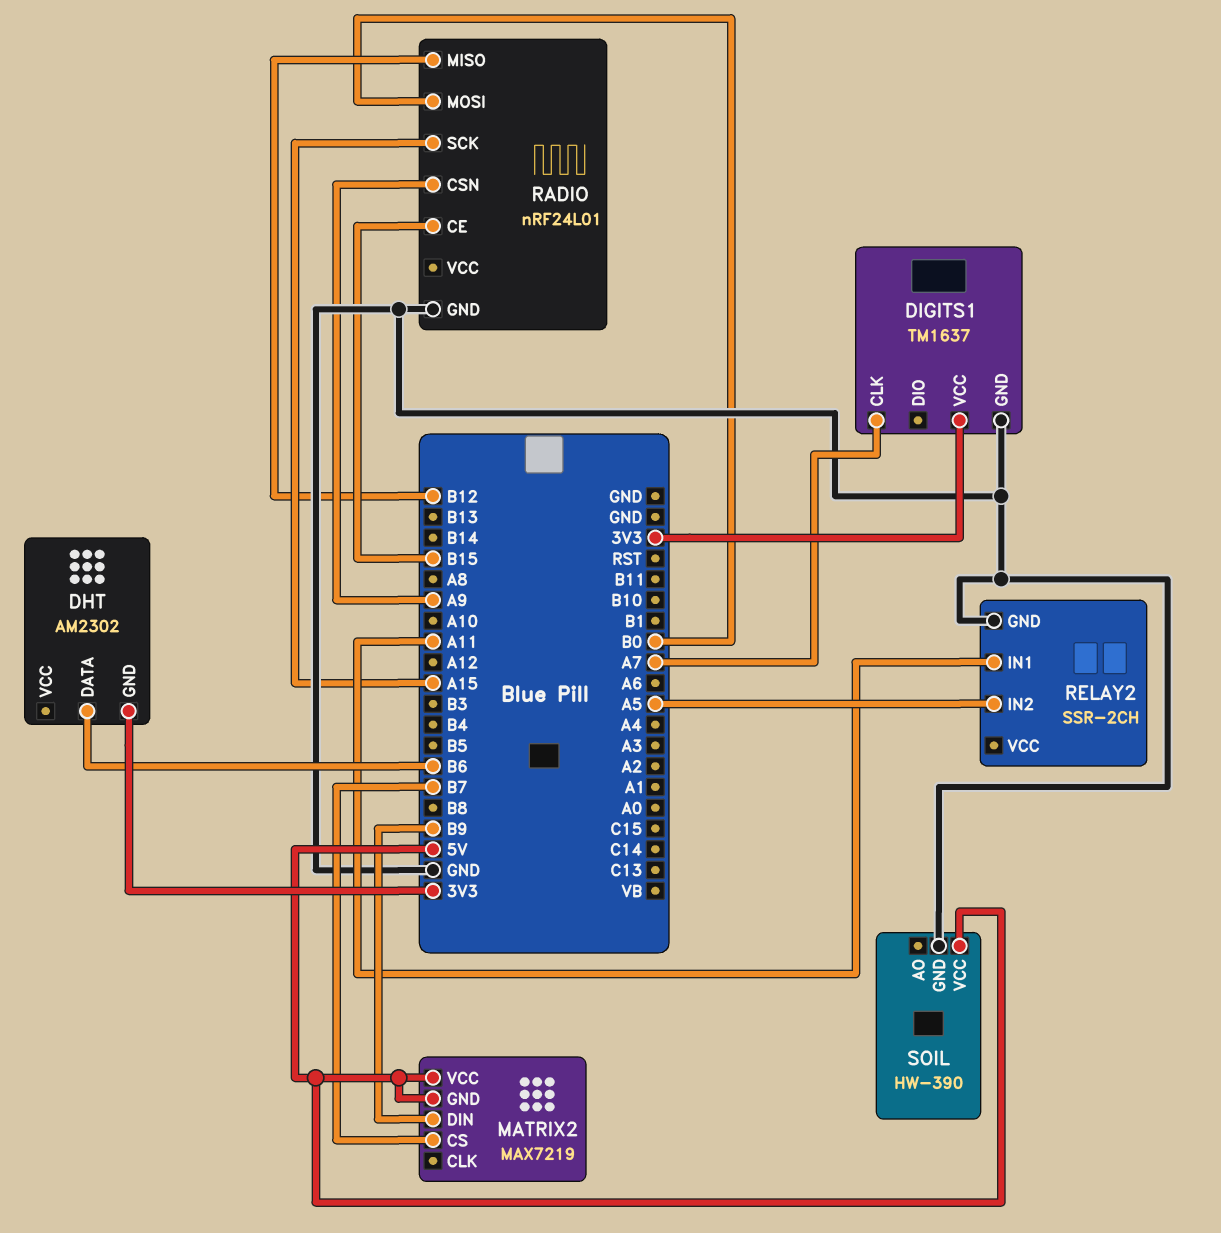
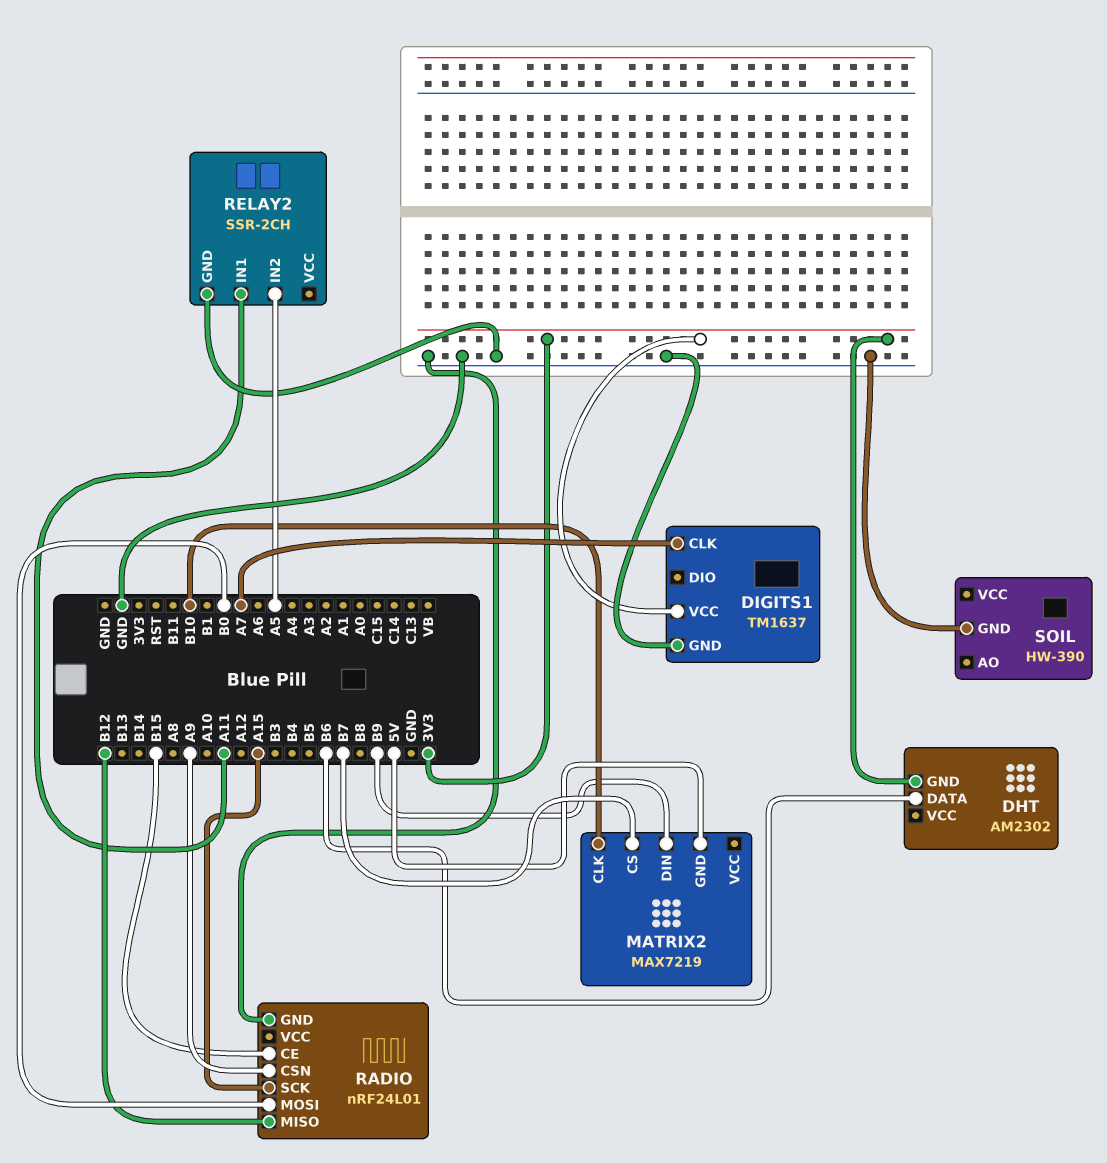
MATRIX2 pin CLK: none -> B10
MATRIX2 pin VCC: 5V -> none
SOIL pin VCC: 5V -> none

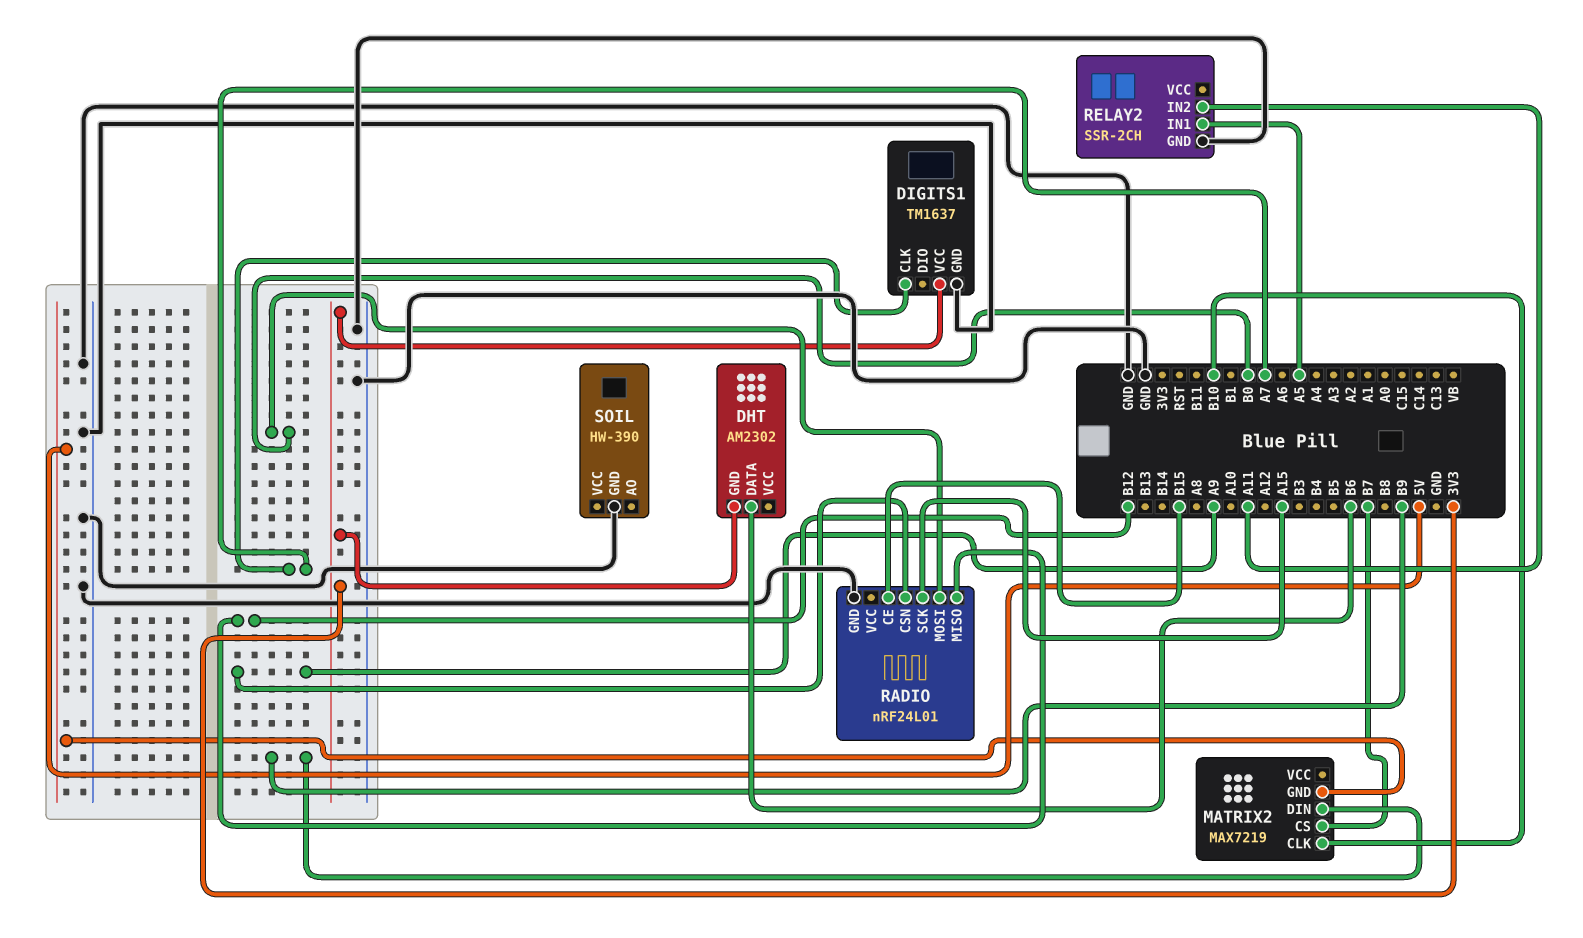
RELAY2 pin IN1: A11 -> A5
RELAY2 pin IN2: A5 -> A11

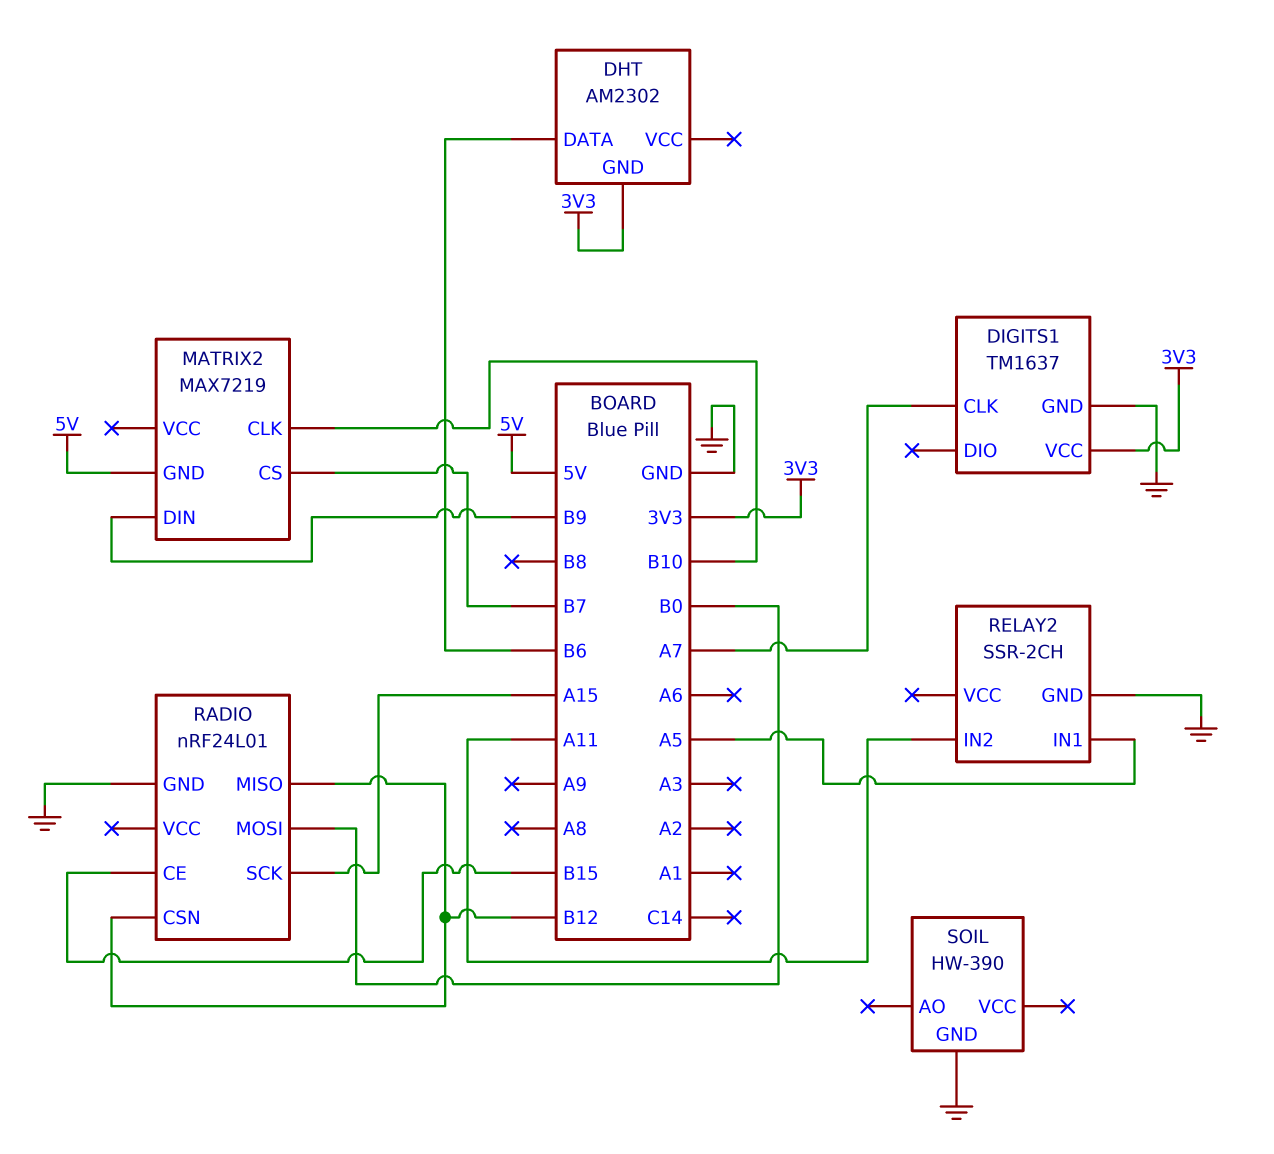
RADIO pin CSN: A9 -> B12

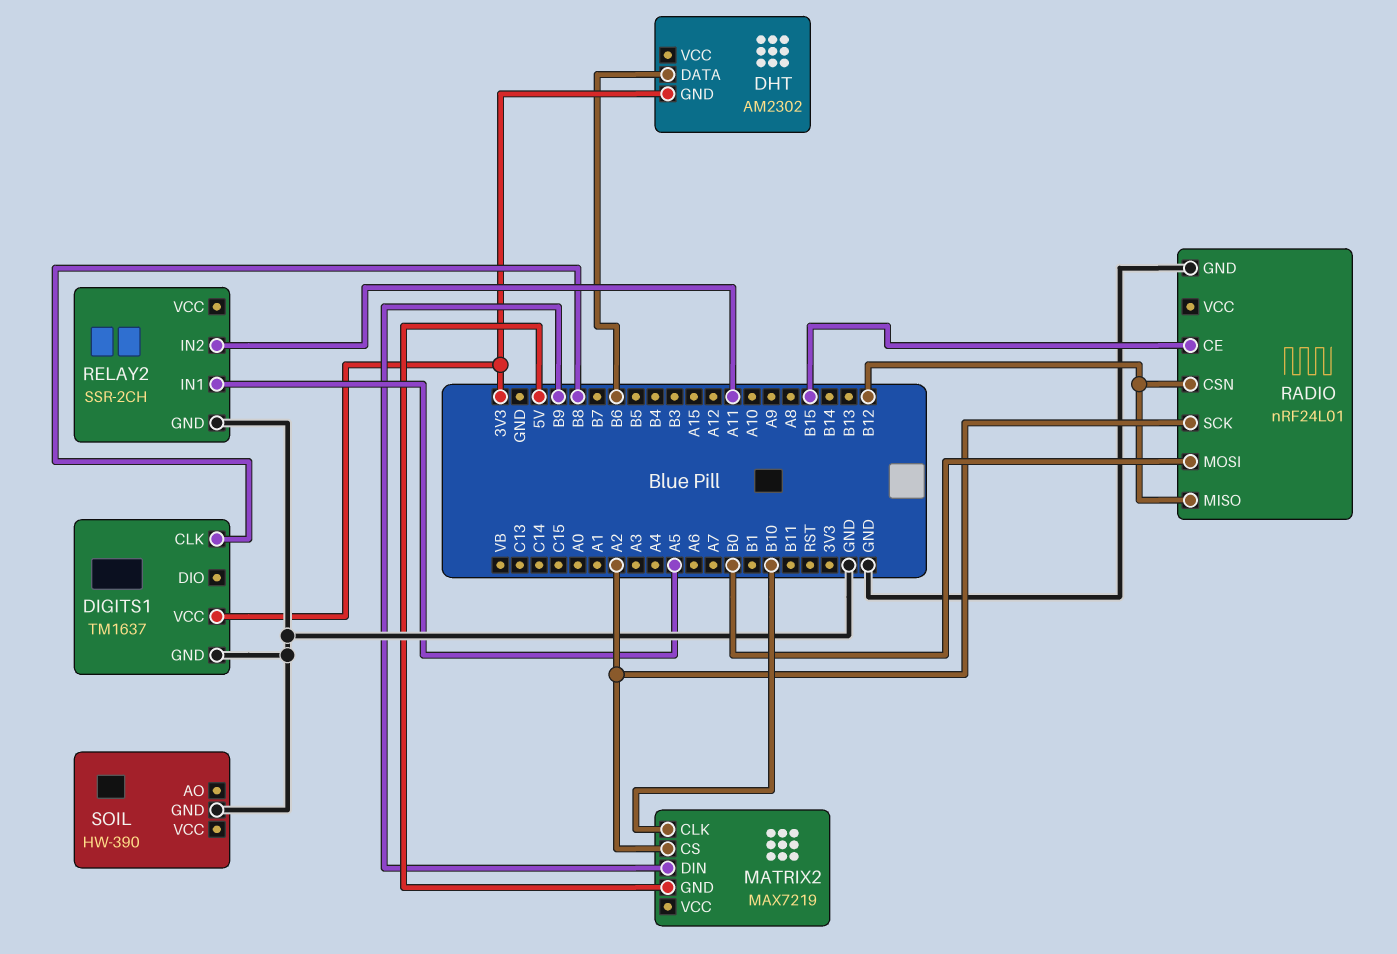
DIGITS1 pin CLK: A7 -> B8
MATRIX2 pin CS: B7 -> A2
RADIO pin SCK: A15 -> A2

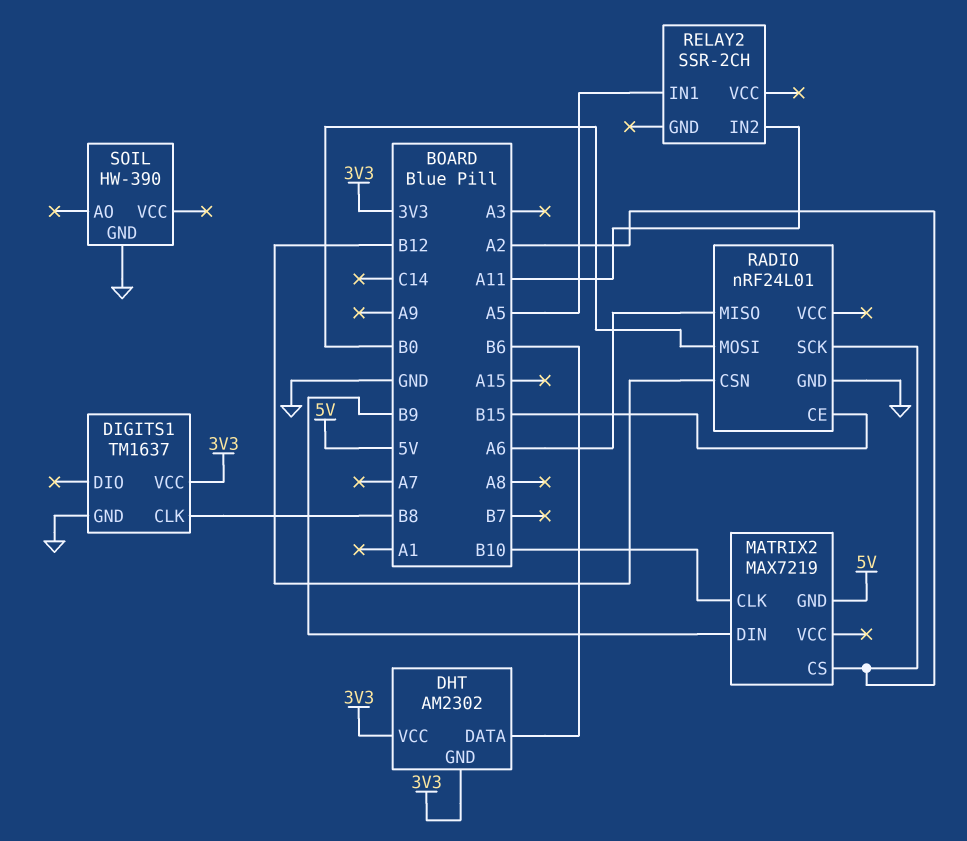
DHT pin VCC: none -> 3V3
RADIO pin MISO: B12 -> A6
RELAY2 pin GND: GND -> none

